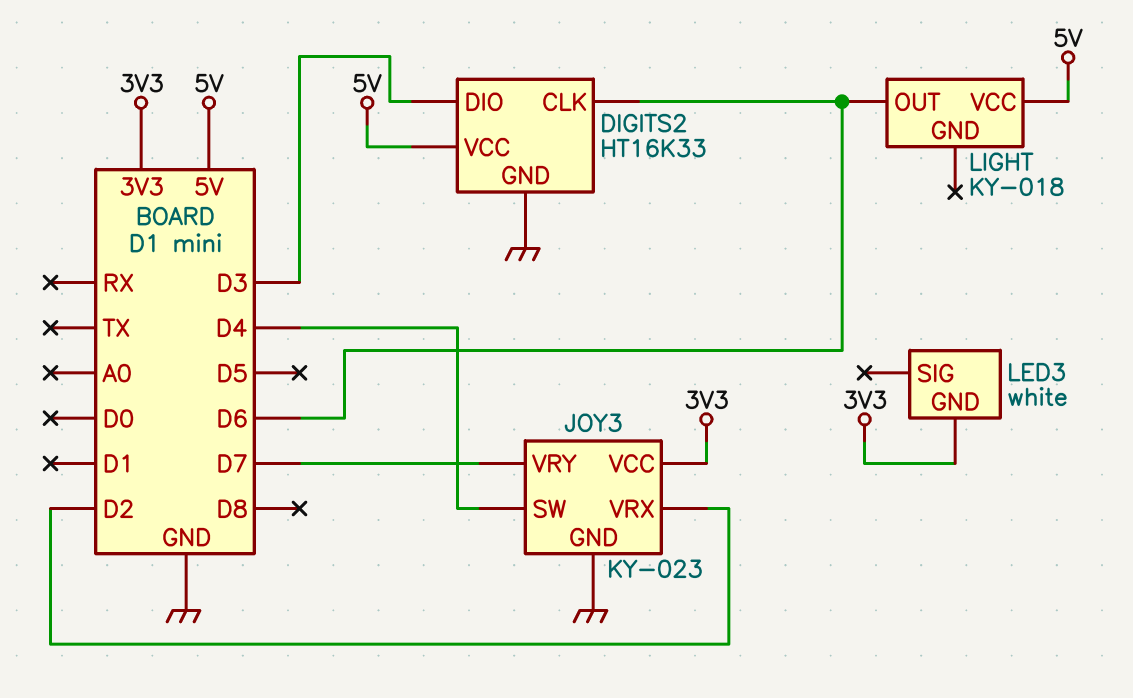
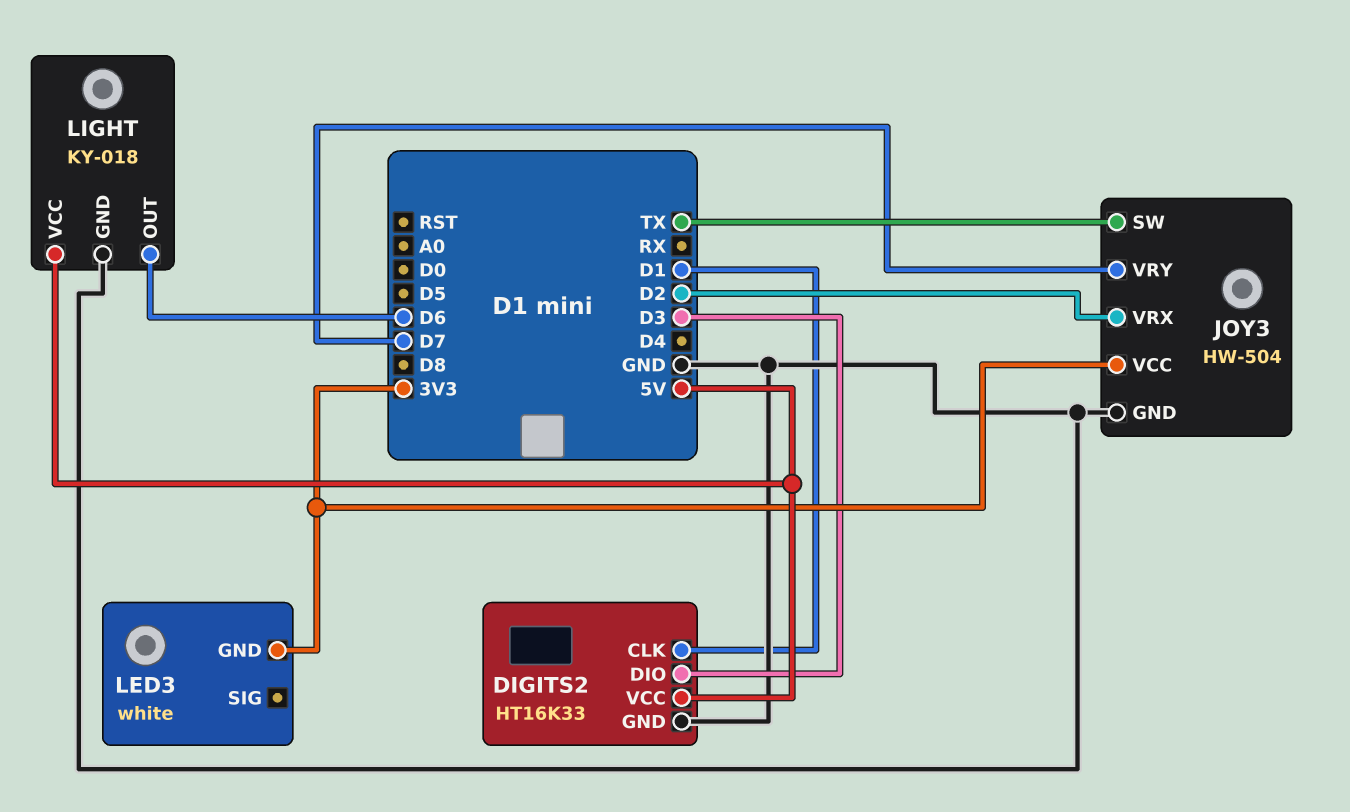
DIGITS2 pin CLK: D6 -> D1
JOY3: KY-023 -> HW-504
JOY3 pin SW: D4 -> TX
LIGHT pin GND: none -> GND

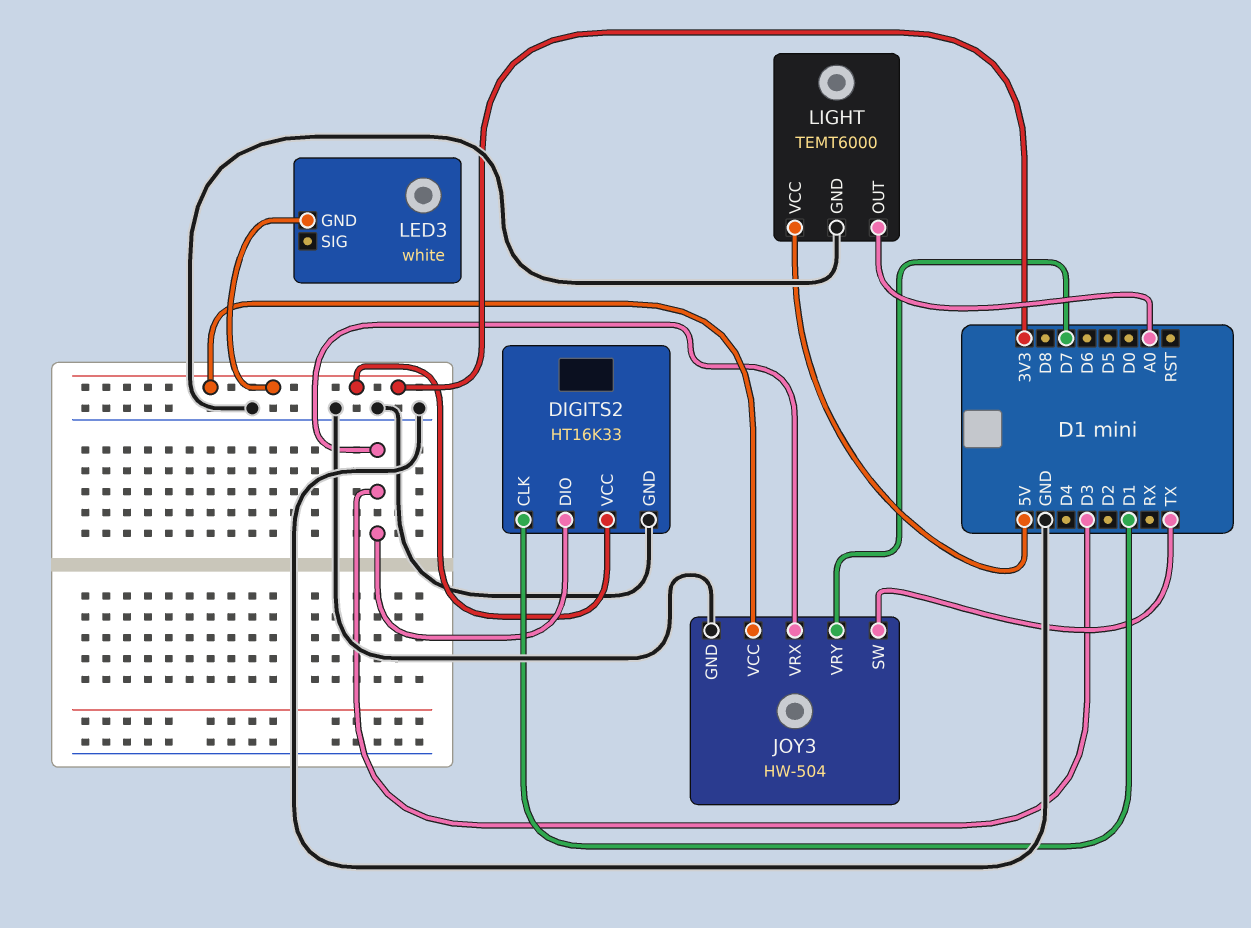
DIGITS2 pin VCC: 5V -> 3V3
JOY3 pin VRX: D2 -> D3
LIGHT: KY-018 -> TEMT6000
LIGHT pin OUT: D6 -> A0

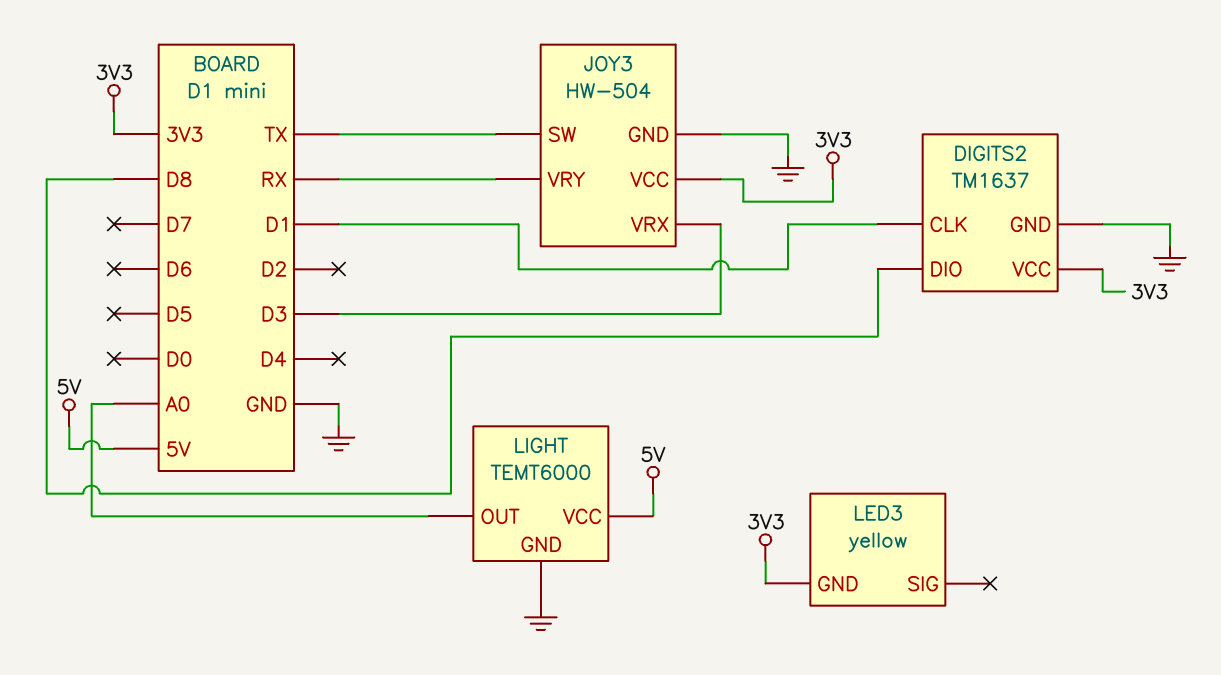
DIGITS2: HT16K33 -> TM1637
DIGITS2 pin DIO: D3 -> D8
JOY3 pin VRY: D7 -> RX
LED3: white -> yellow

